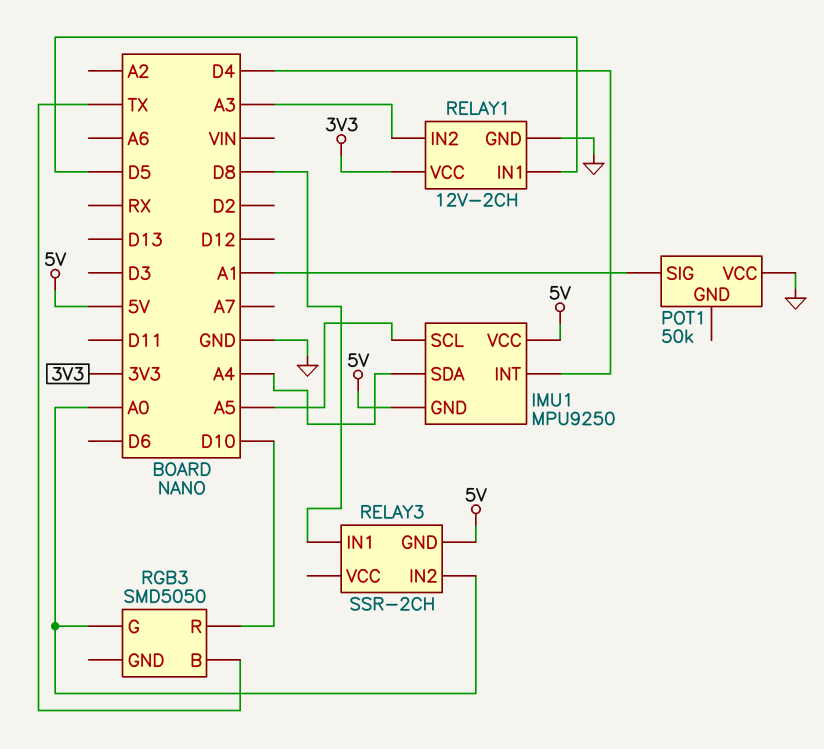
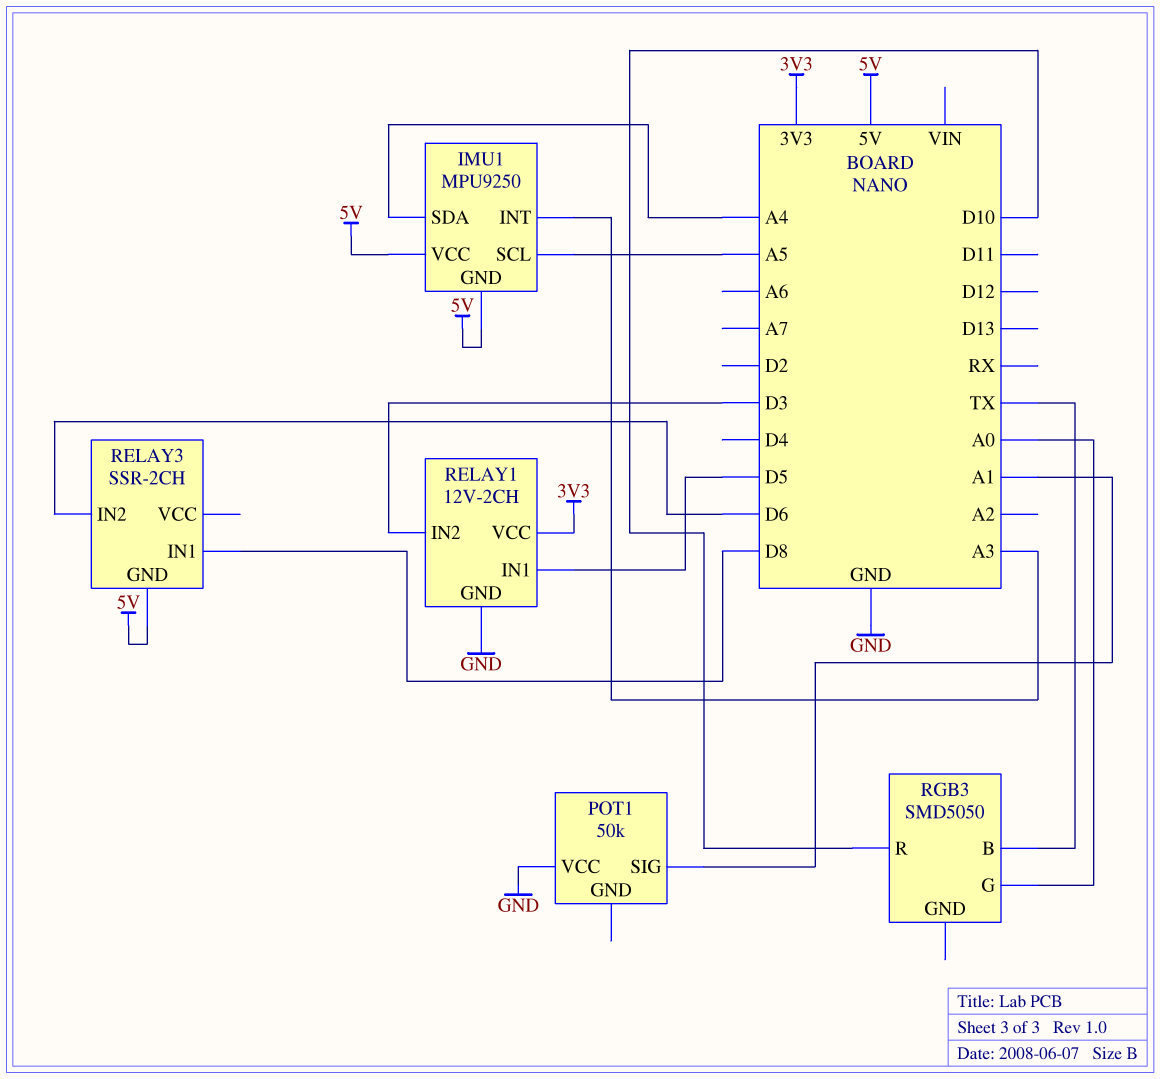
IMU1 pin INT: D4 -> A3
RELAY1 pin IN2: A3 -> D3
RELAY3 pin IN2: A0 -> D6

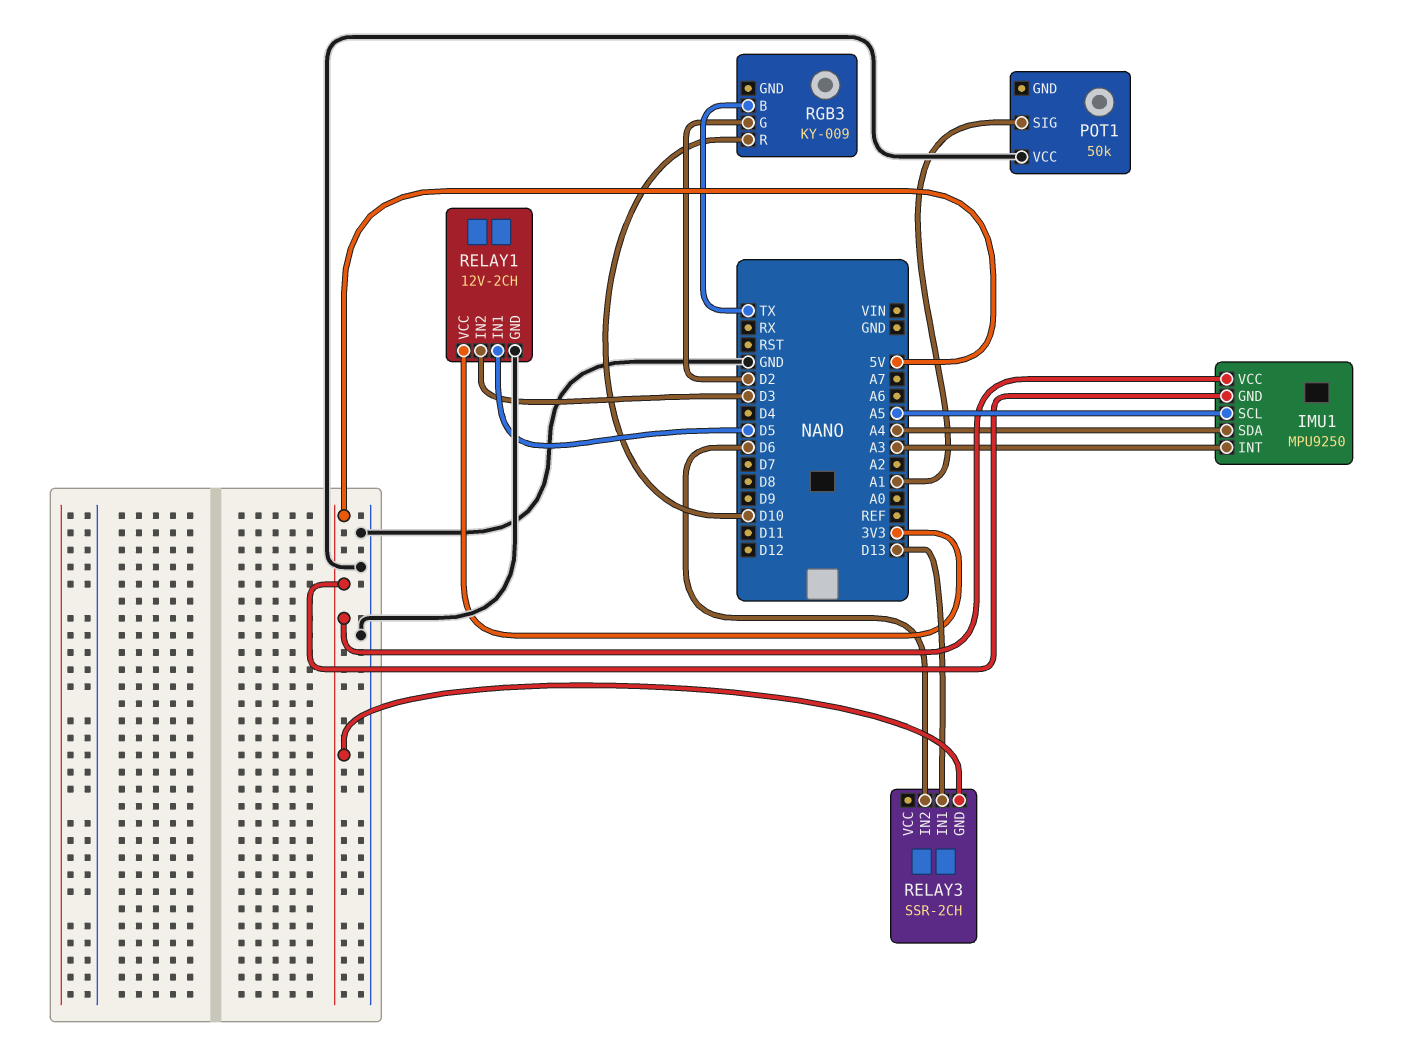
RELAY3 pin IN1: D8 -> D13
RGB3: SMD5050 -> KY-009
RGB3 pin G: A0 -> D2

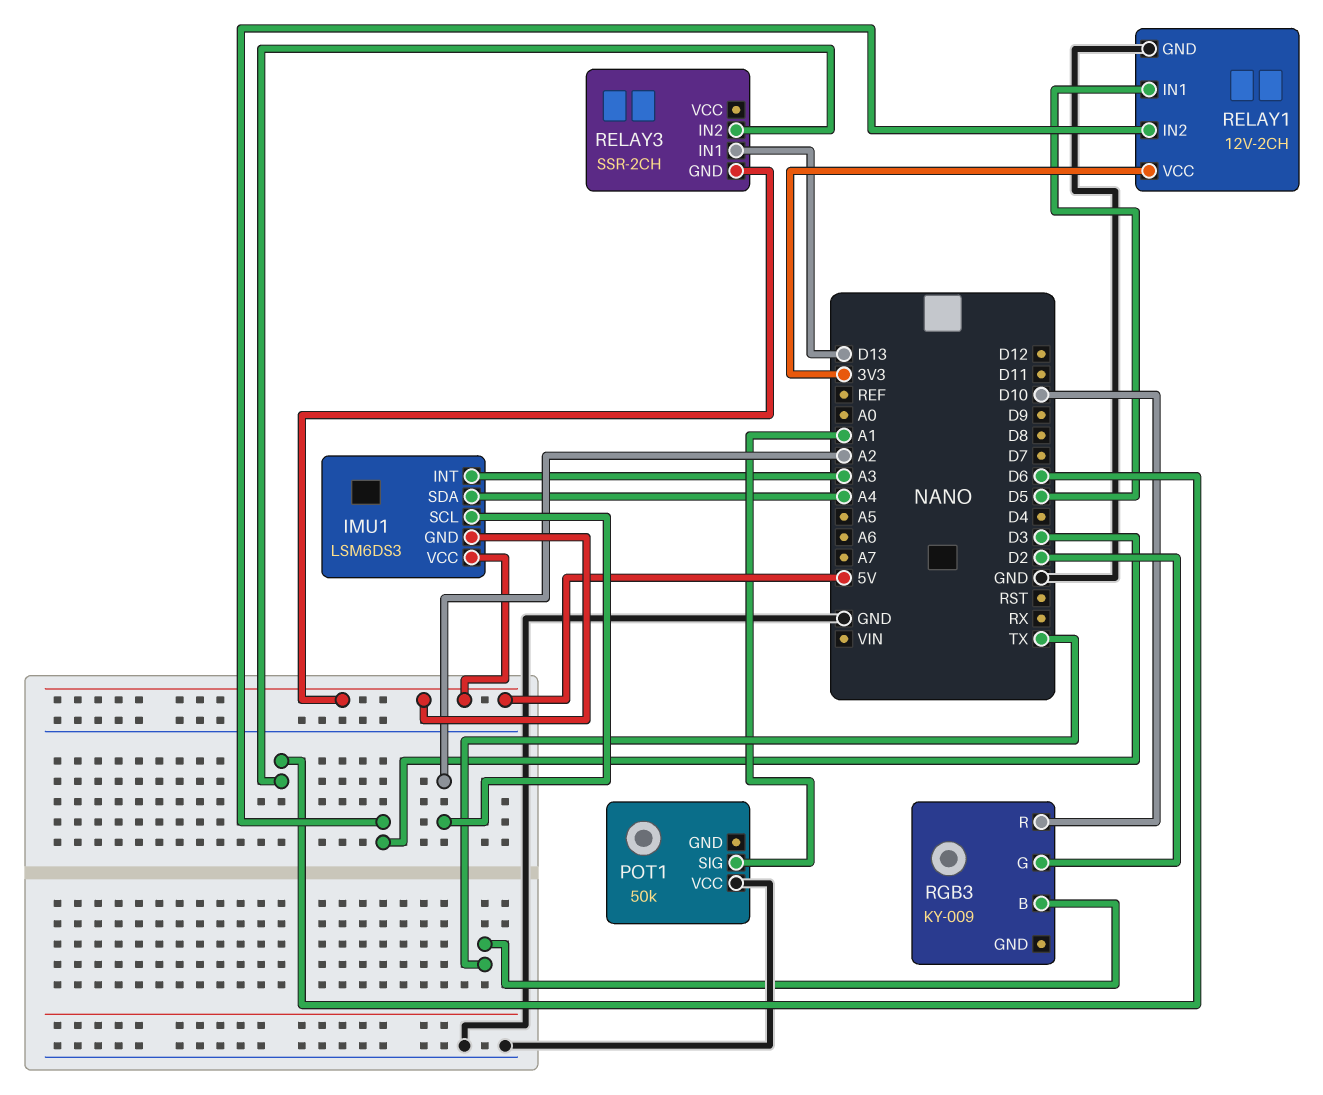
IMU1: MPU9250 -> LSM6DS3
IMU1 pin SCL: A5 -> A2

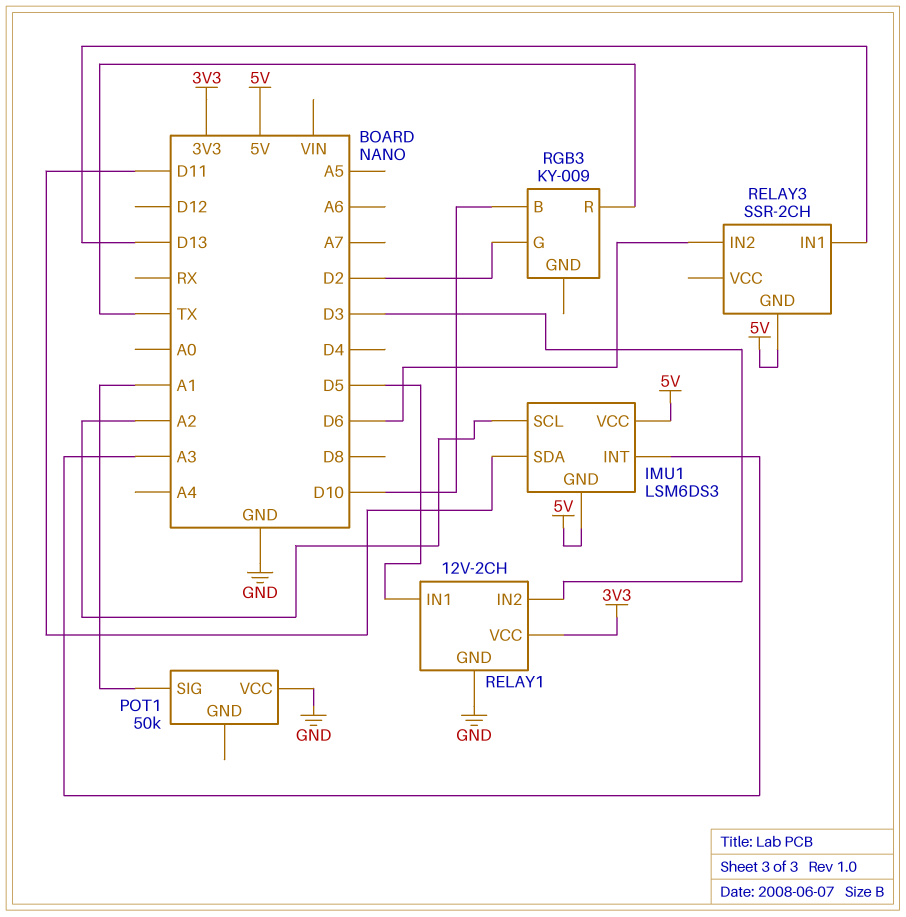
IMU1 pin SDA: A4 -> D11
RGB3 pin B: TX -> D10
RGB3 pin R: D10 -> TX

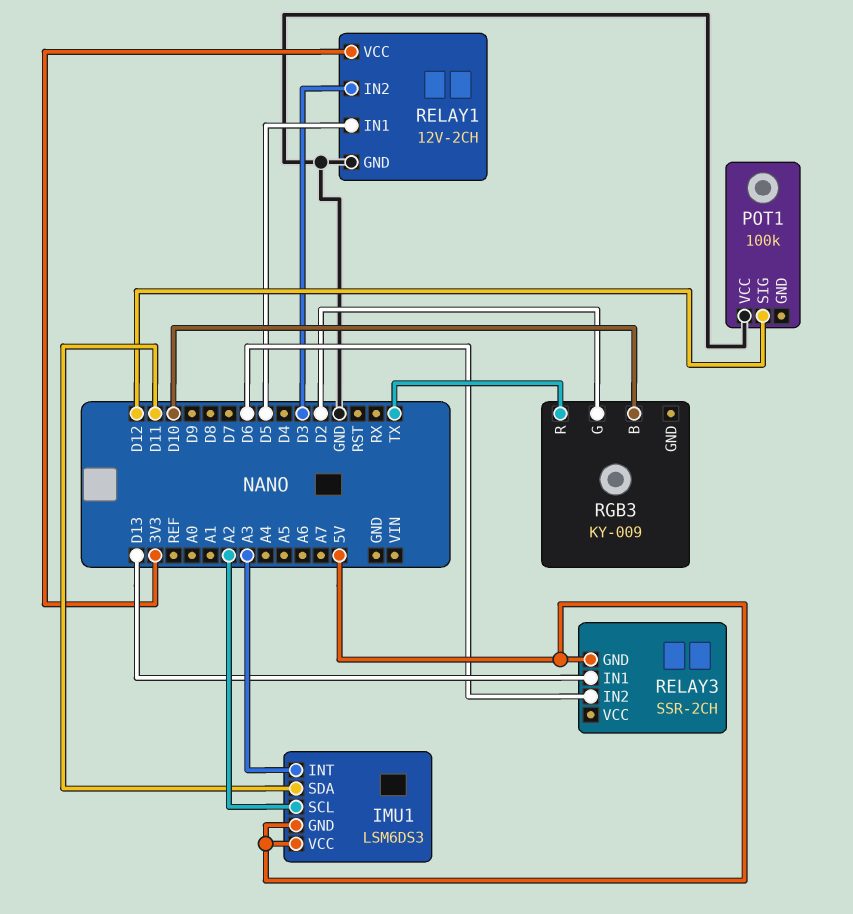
POT1: 50k -> 100k
POT1 pin SIG: A1 -> D12

